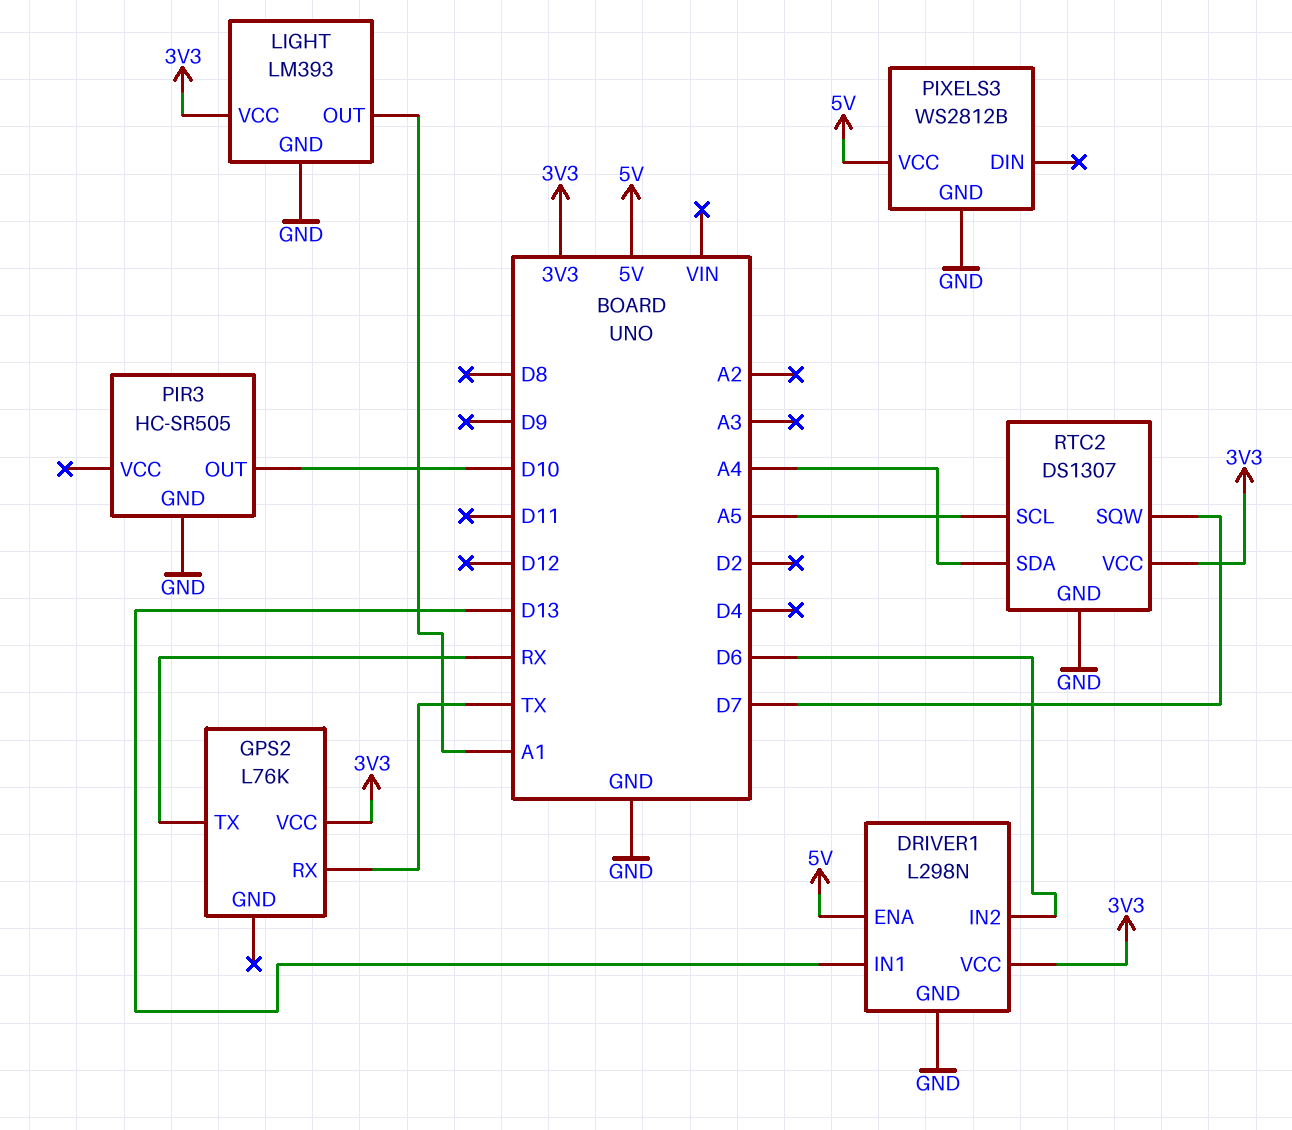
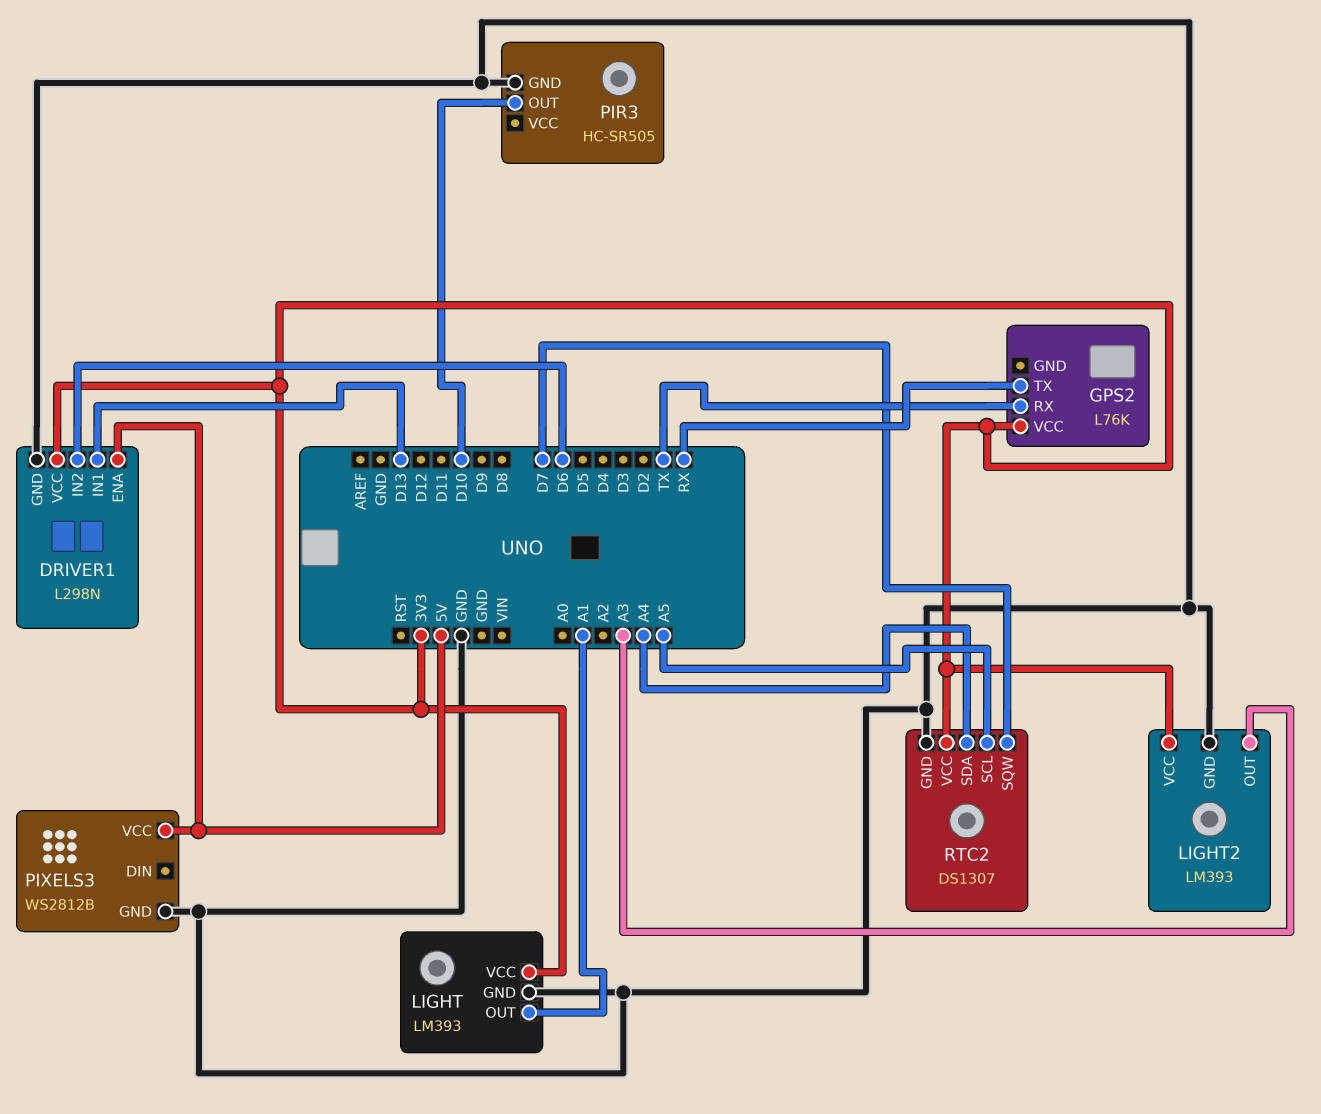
LIGHT2: none -> LM393
LIGHT2 pin GND: none -> GND
LIGHT2 pin OUT: none -> A3
LIGHT2 pin VCC: none -> 3V3

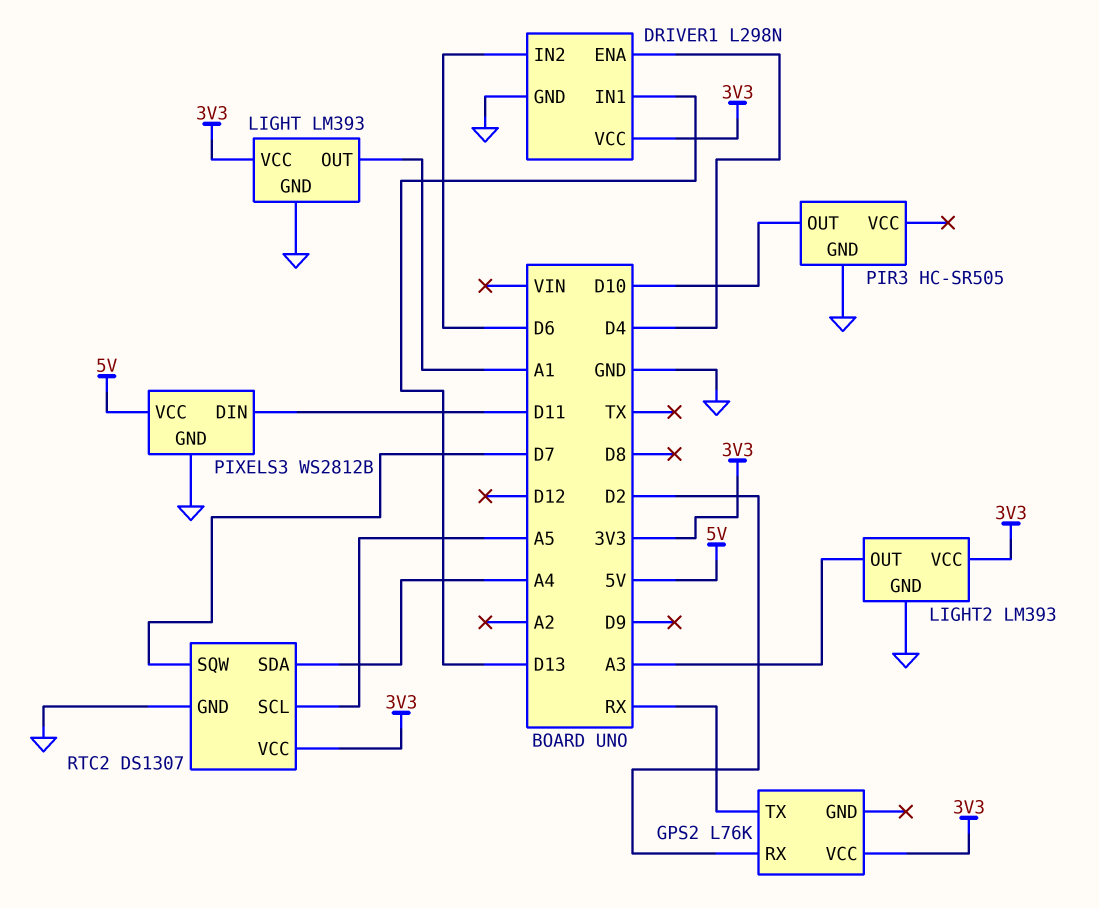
DRIVER1 pin ENA: 5V -> D4
GPS2 pin RX: TX -> D2
PIXELS3 pin DIN: none -> D11

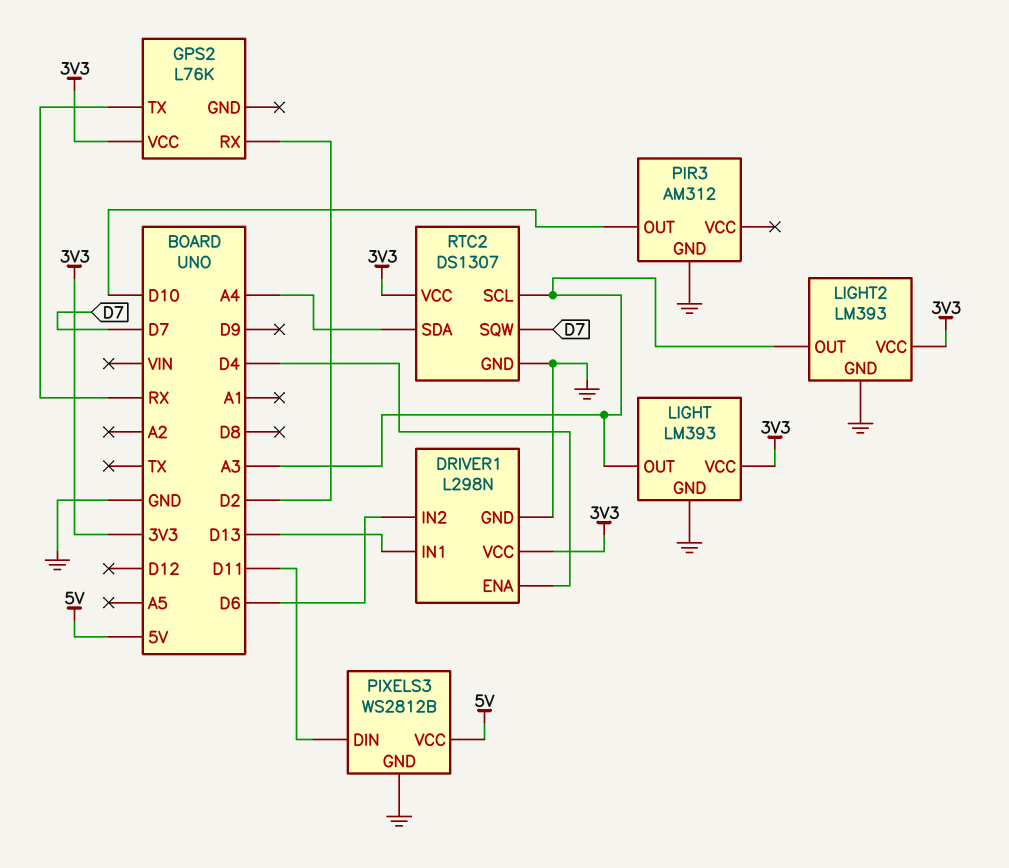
LIGHT pin OUT: A1 -> A3
PIR3: HC-SR505 -> AM312
RTC2 pin SCL: A5 -> A3

